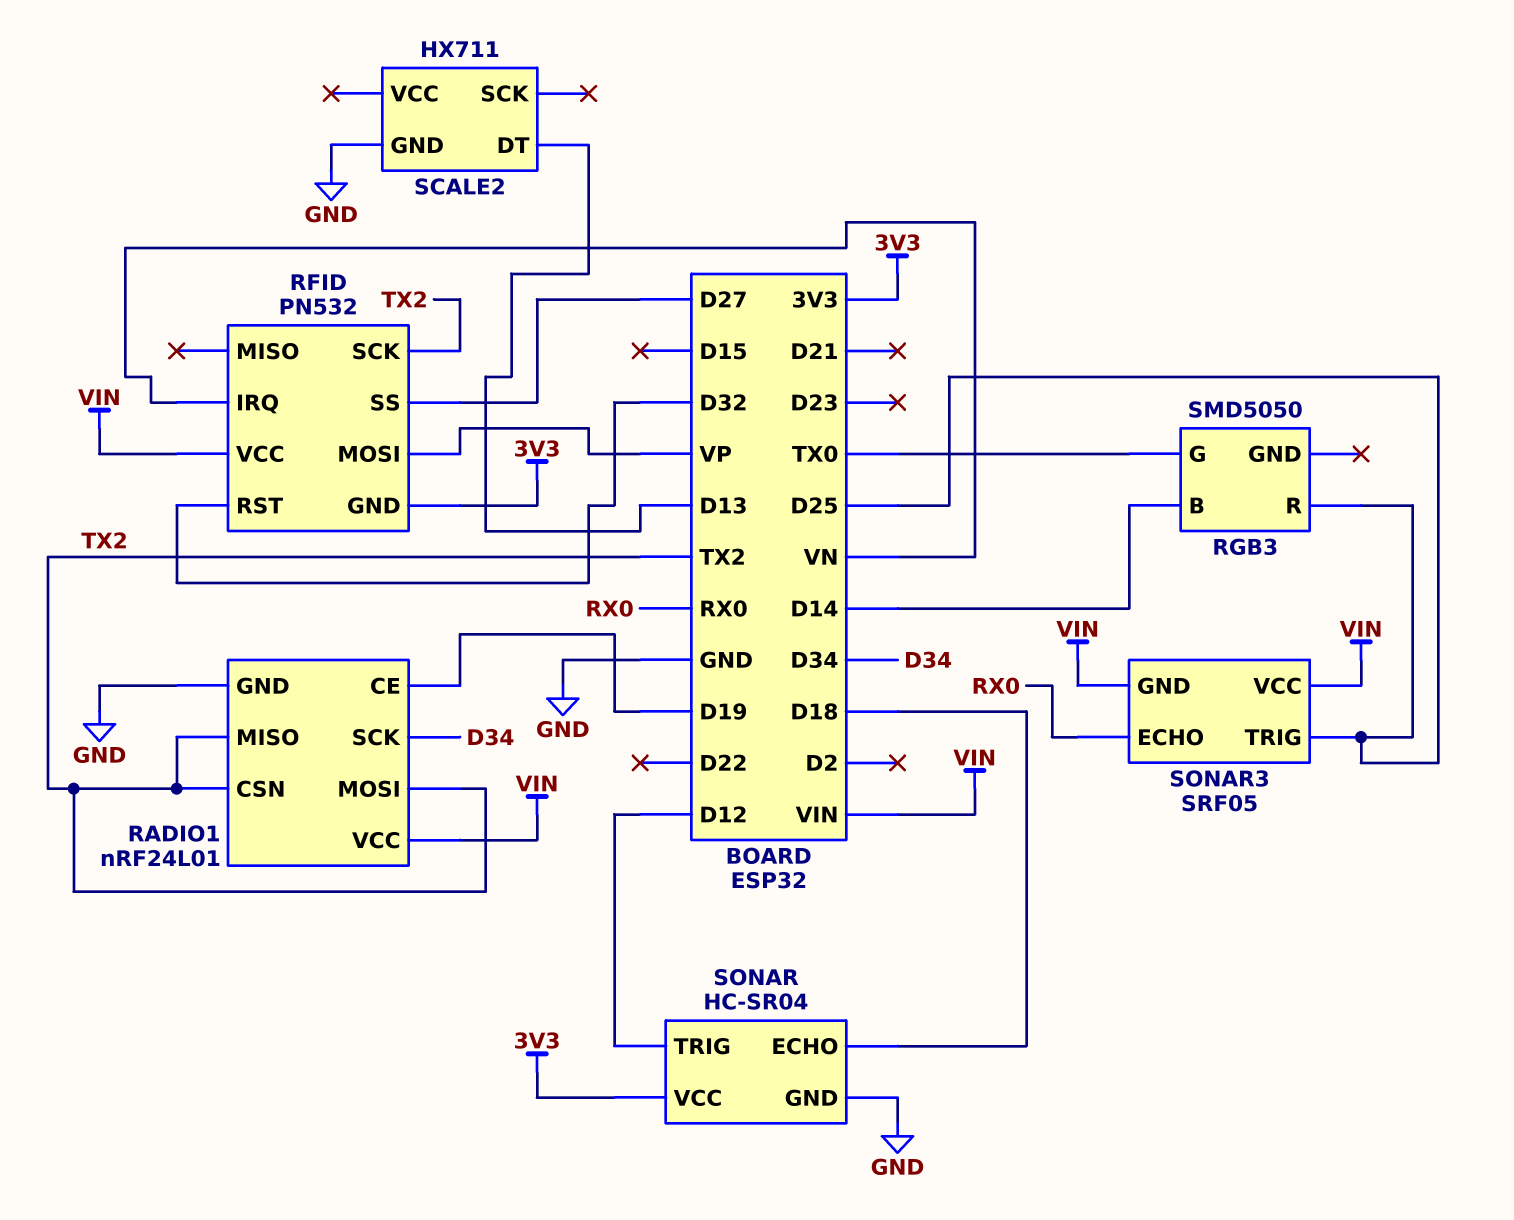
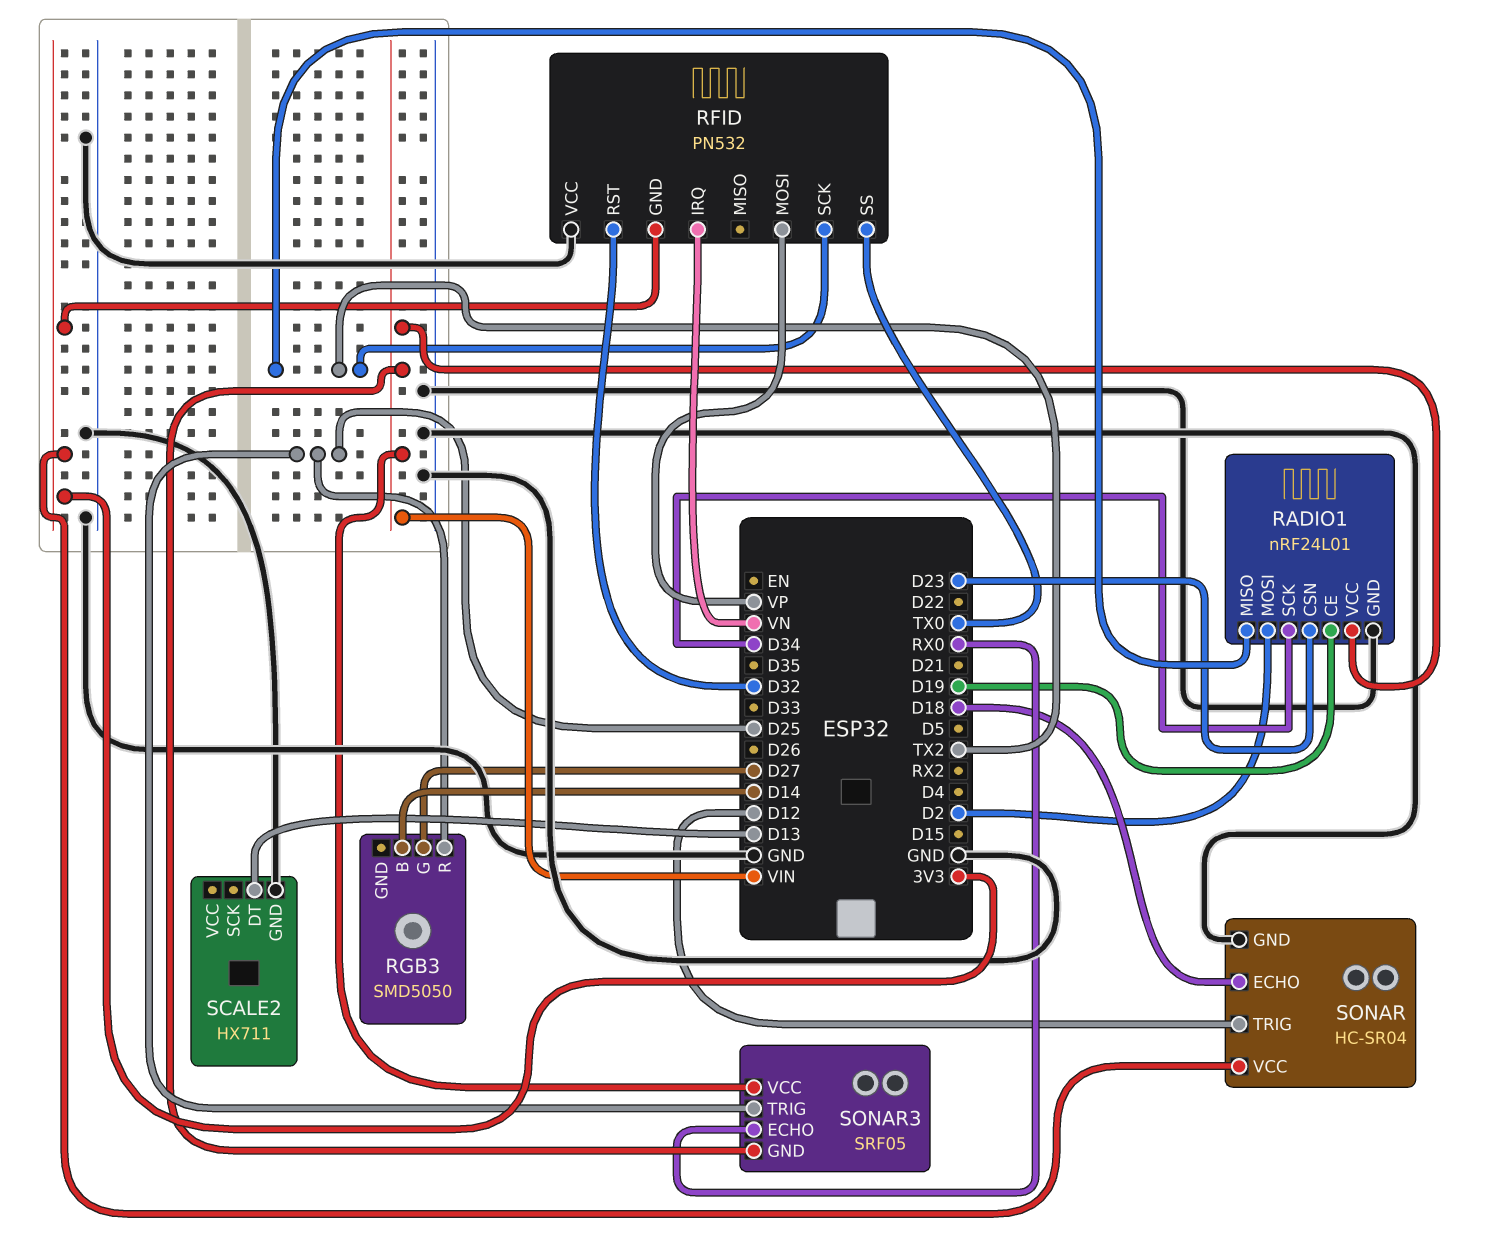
RADIO1 pin CSN: TX2 -> D23
RADIO1 pin MOSI: TX2 -> D2
RFID pin SS: D27 -> TX0
RFID pin VCC: VIN -> GND
RGB3 pin G: TX0 -> D27

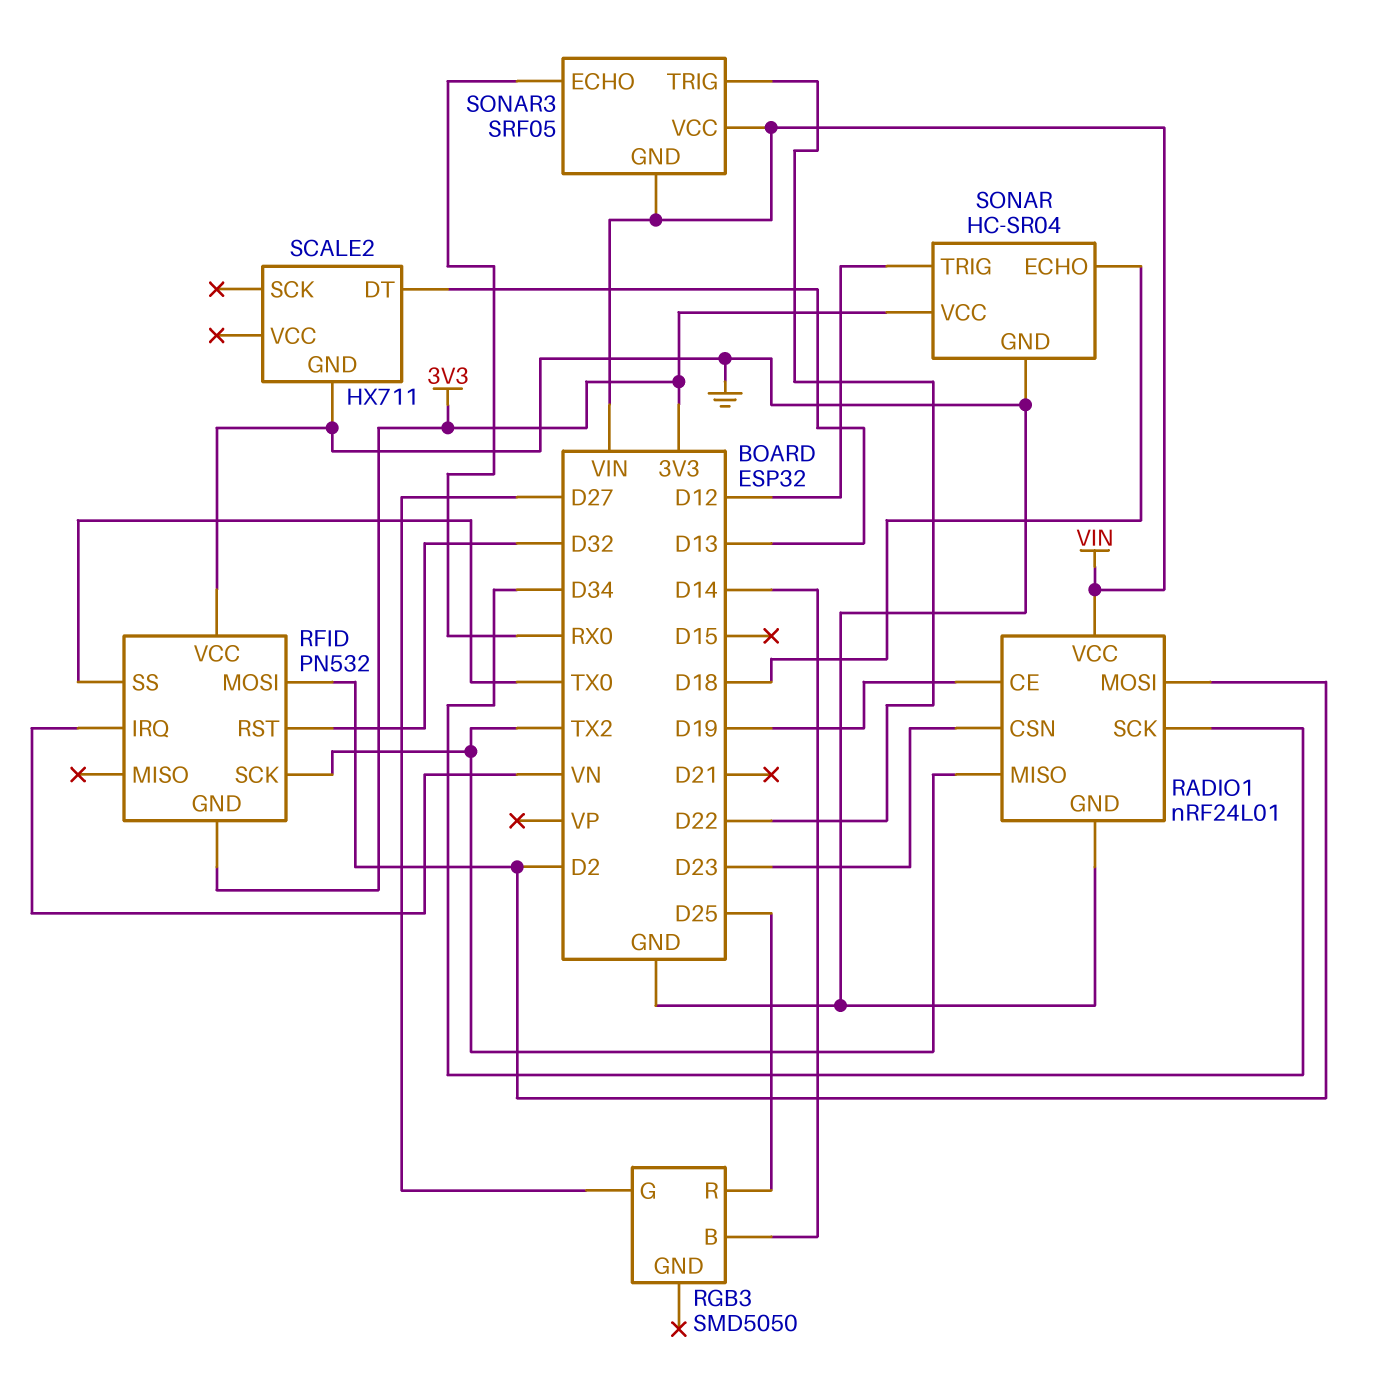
RFID pin MOSI: VP -> D2
SONAR3 pin TRIG: D25 -> D22

